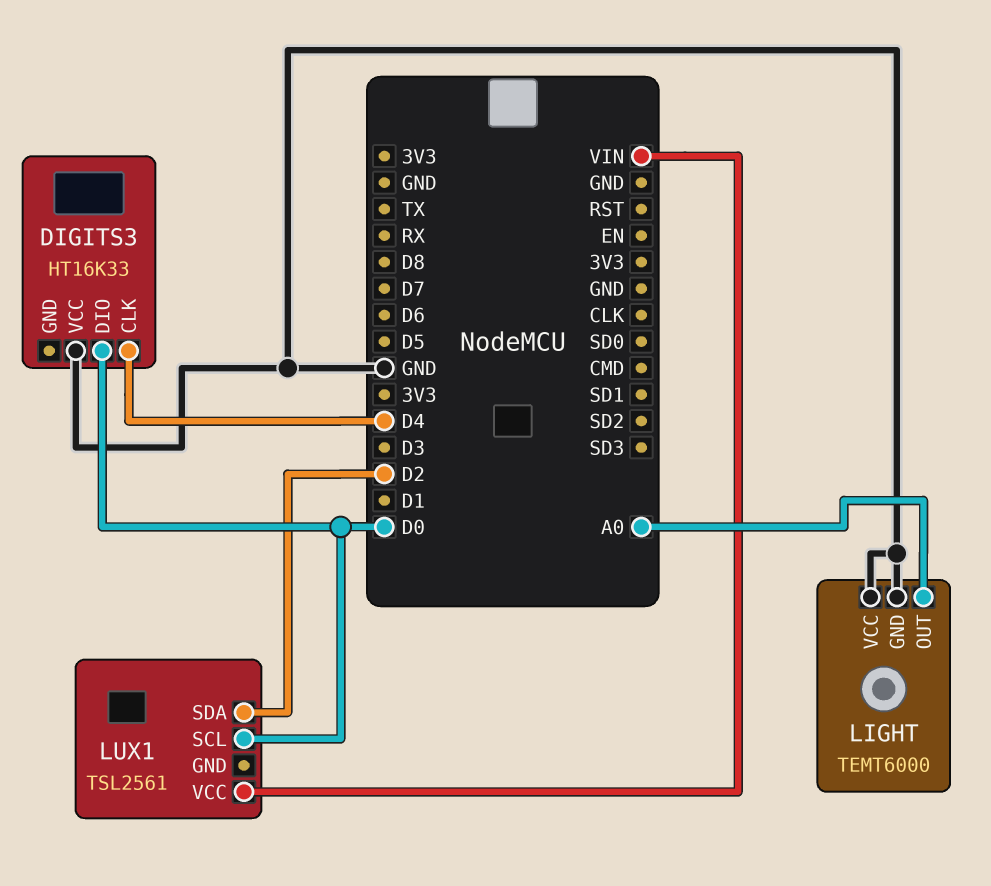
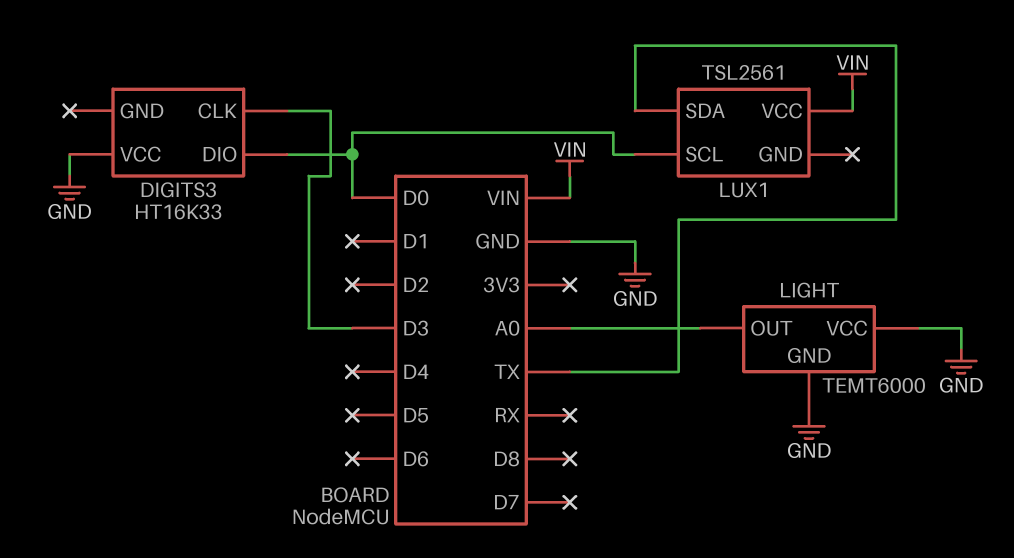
DIGITS3 pin CLK: D4 -> D3
LUX1 pin SDA: D2 -> TX

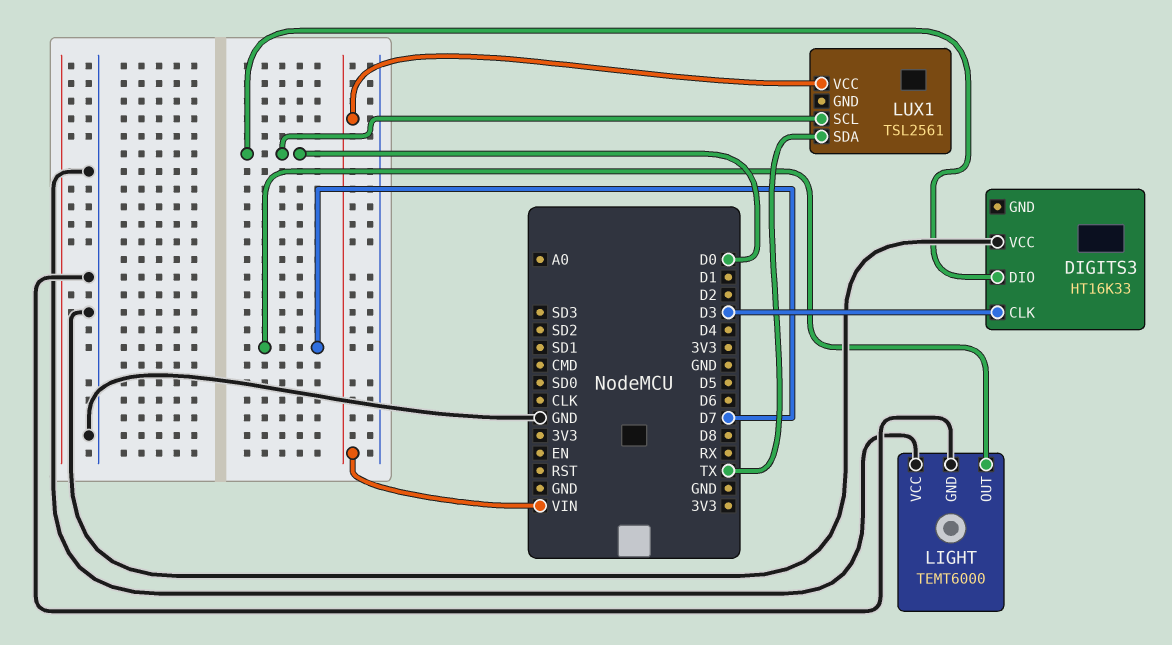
LIGHT pin OUT: A0 -> D7

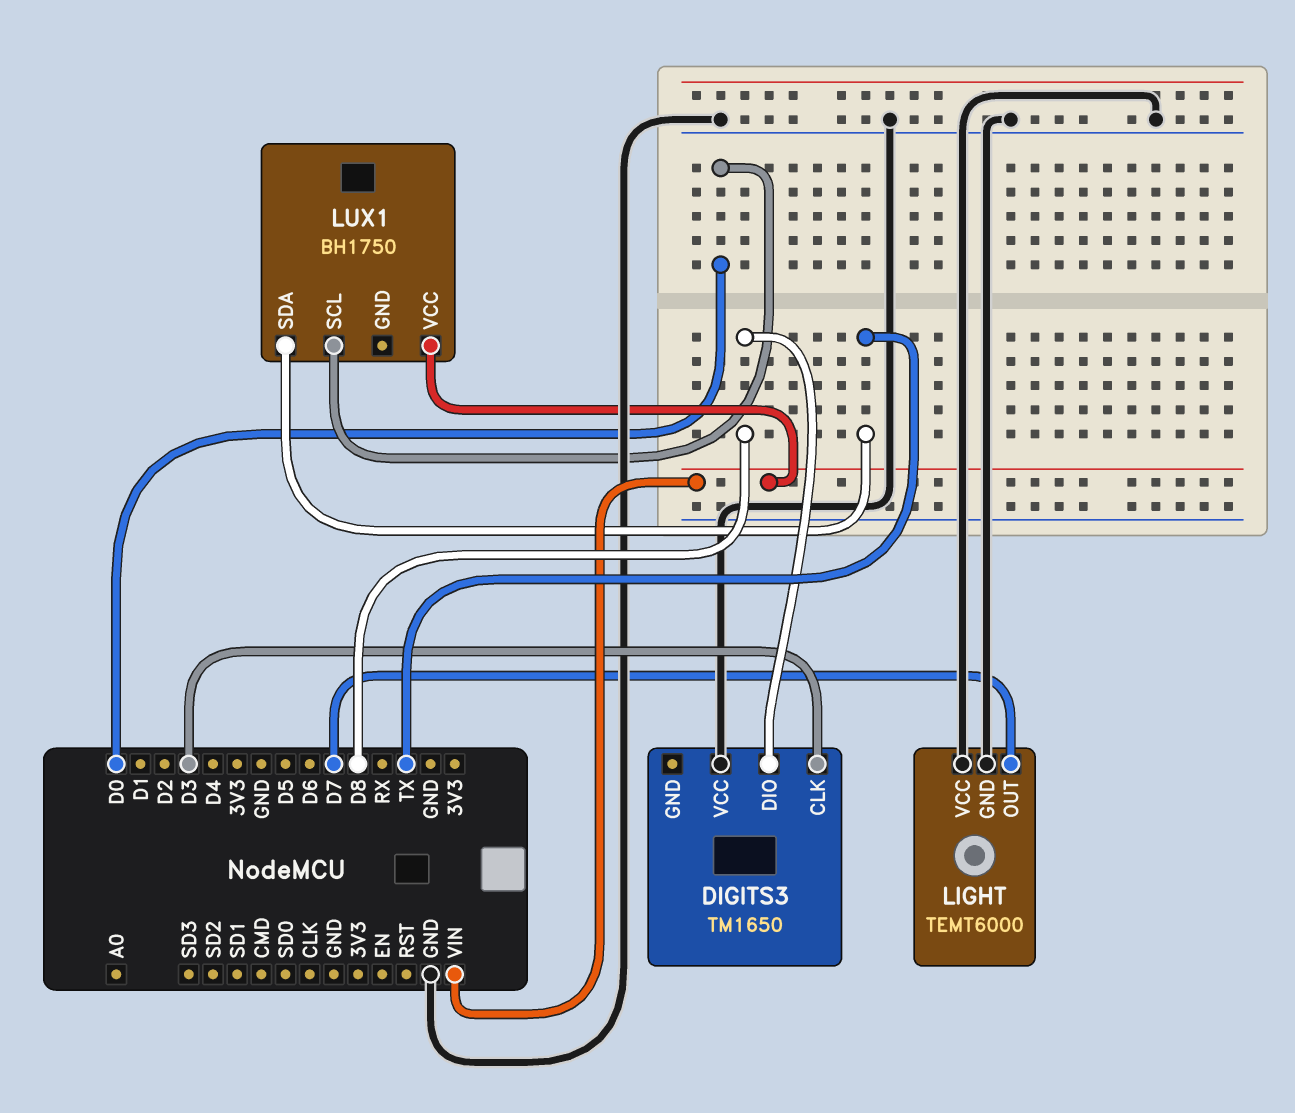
DIGITS3: HT16K33 -> TM1650
DIGITS3 pin DIO: D0 -> D8
LUX1: TSL2561 -> BH1750

